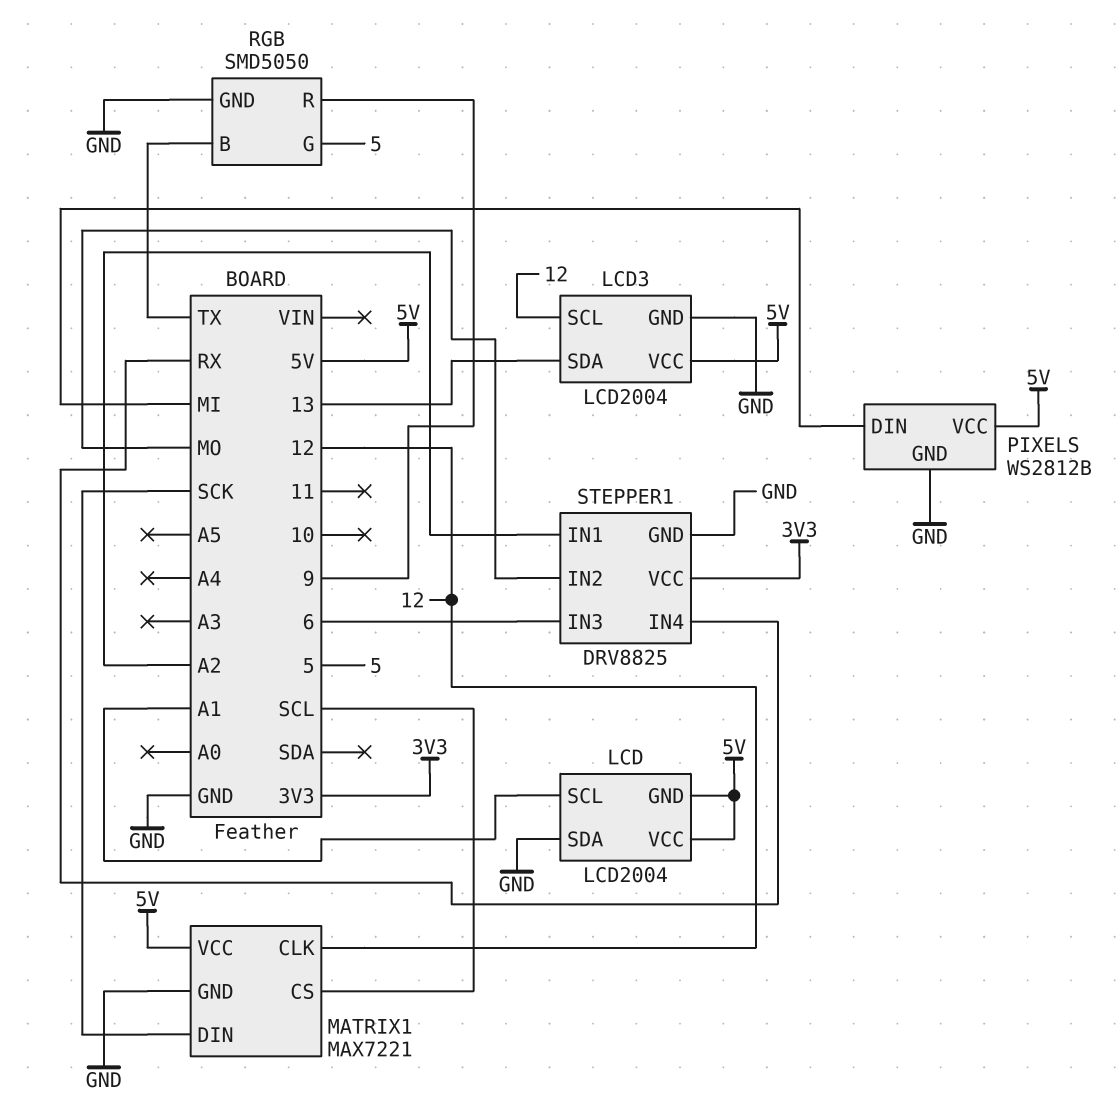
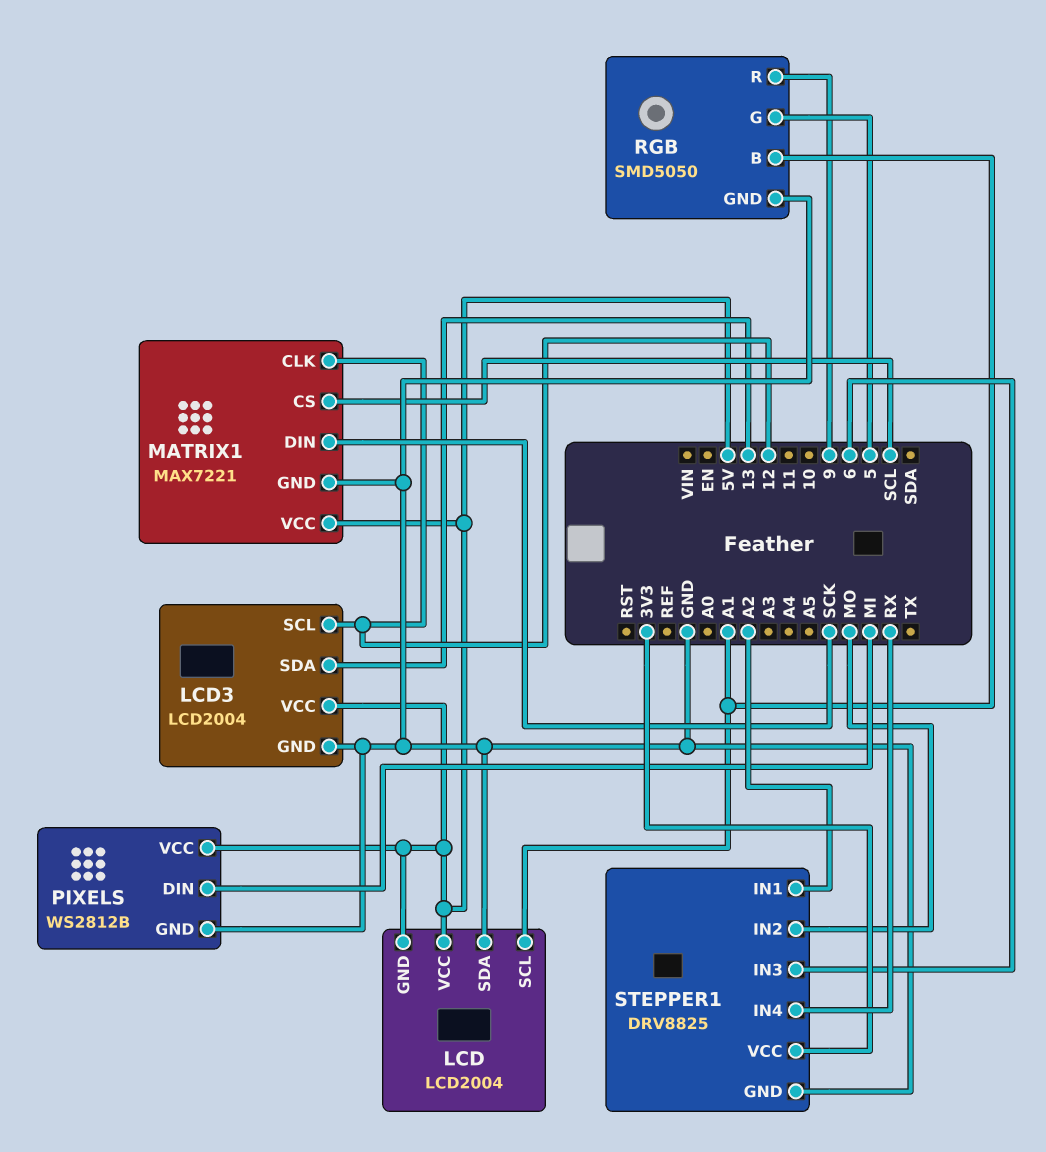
RGB pin B: TX -> A1

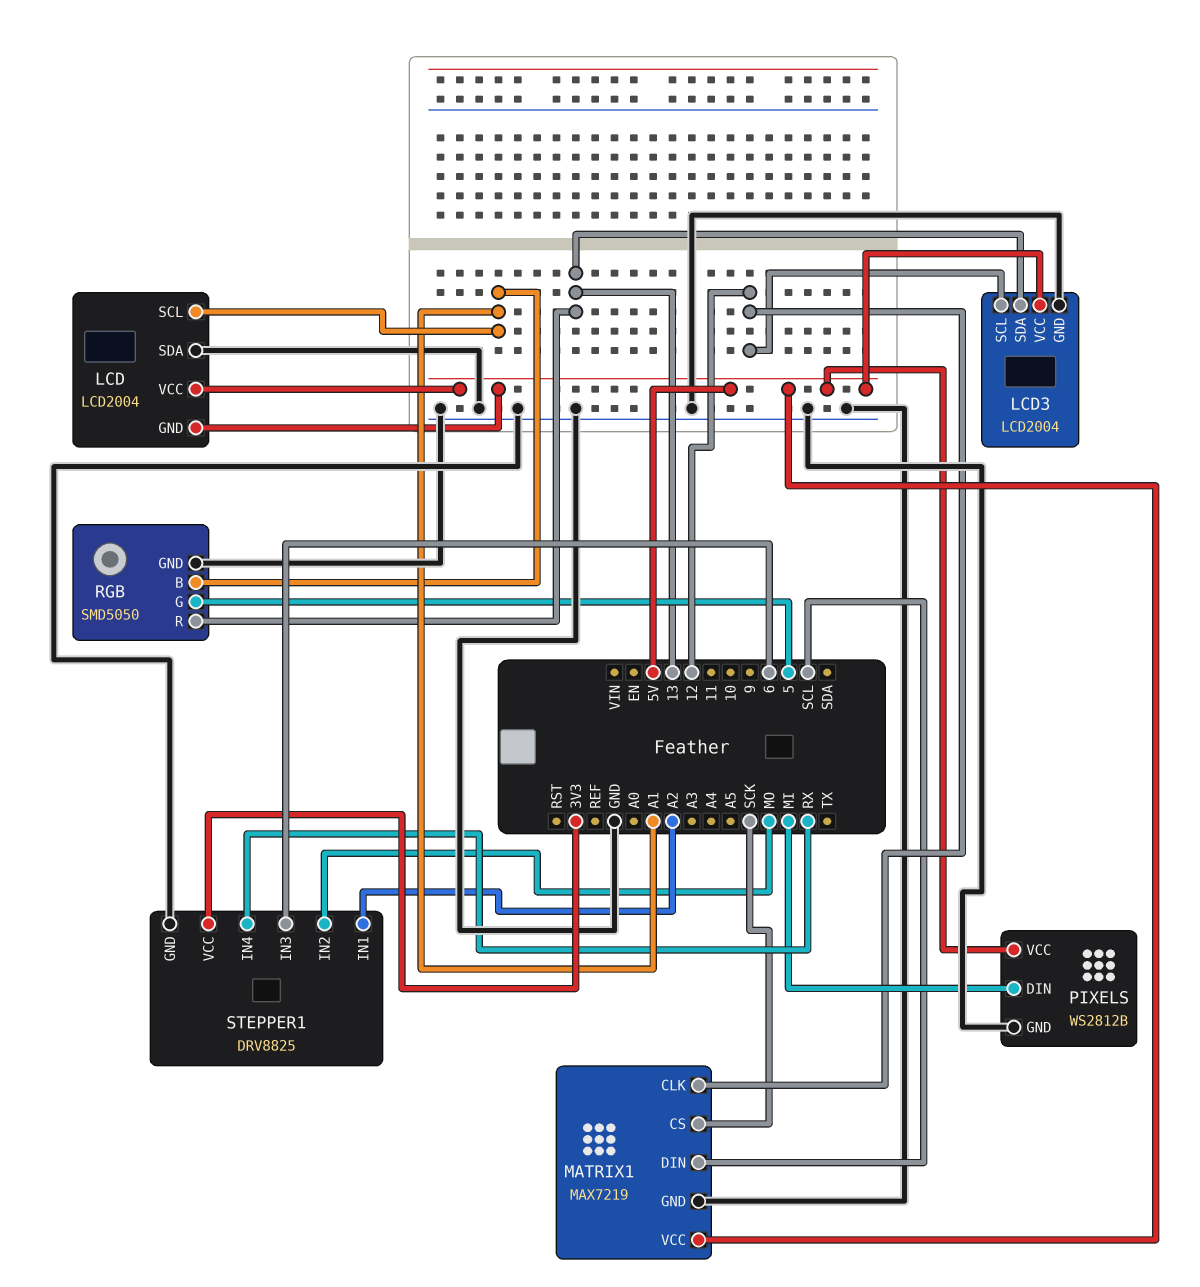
MATRIX1: MAX7221 -> MAX7219
MATRIX1 pin CS: SCL -> SCK
MATRIX1 pin DIN: SCK -> SCL
RGB pin R: 9 -> 13

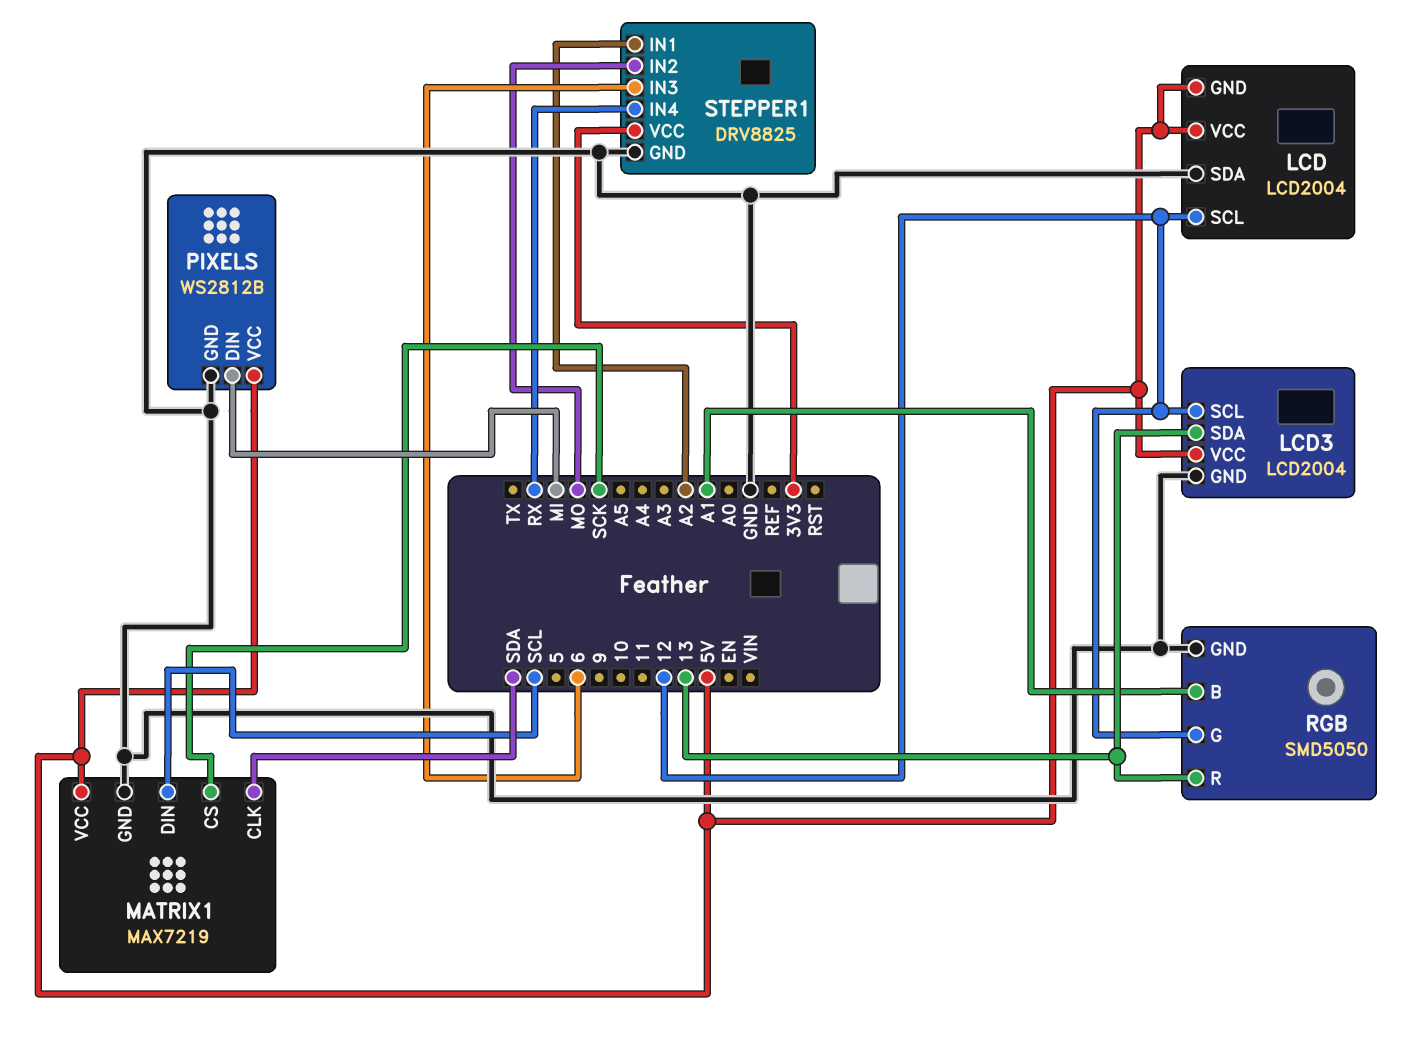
LCD pin SCL: A1 -> 12
MATRIX1 pin CLK: 12 -> SDA
RGB pin G: 5 -> 12

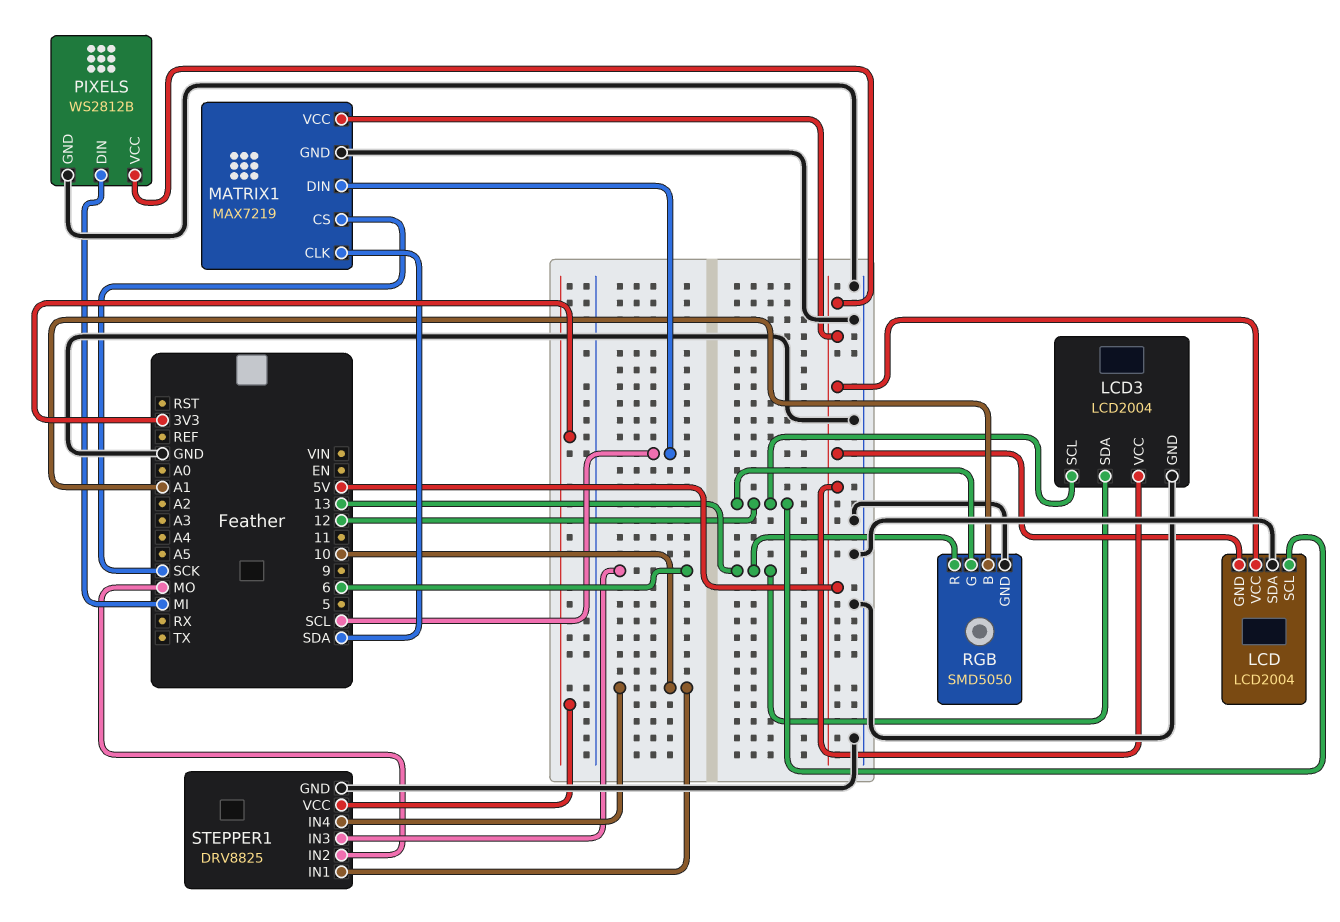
STEPPER1 pin IN1: A2 -> 10
STEPPER1 pin IN4: RX -> 10

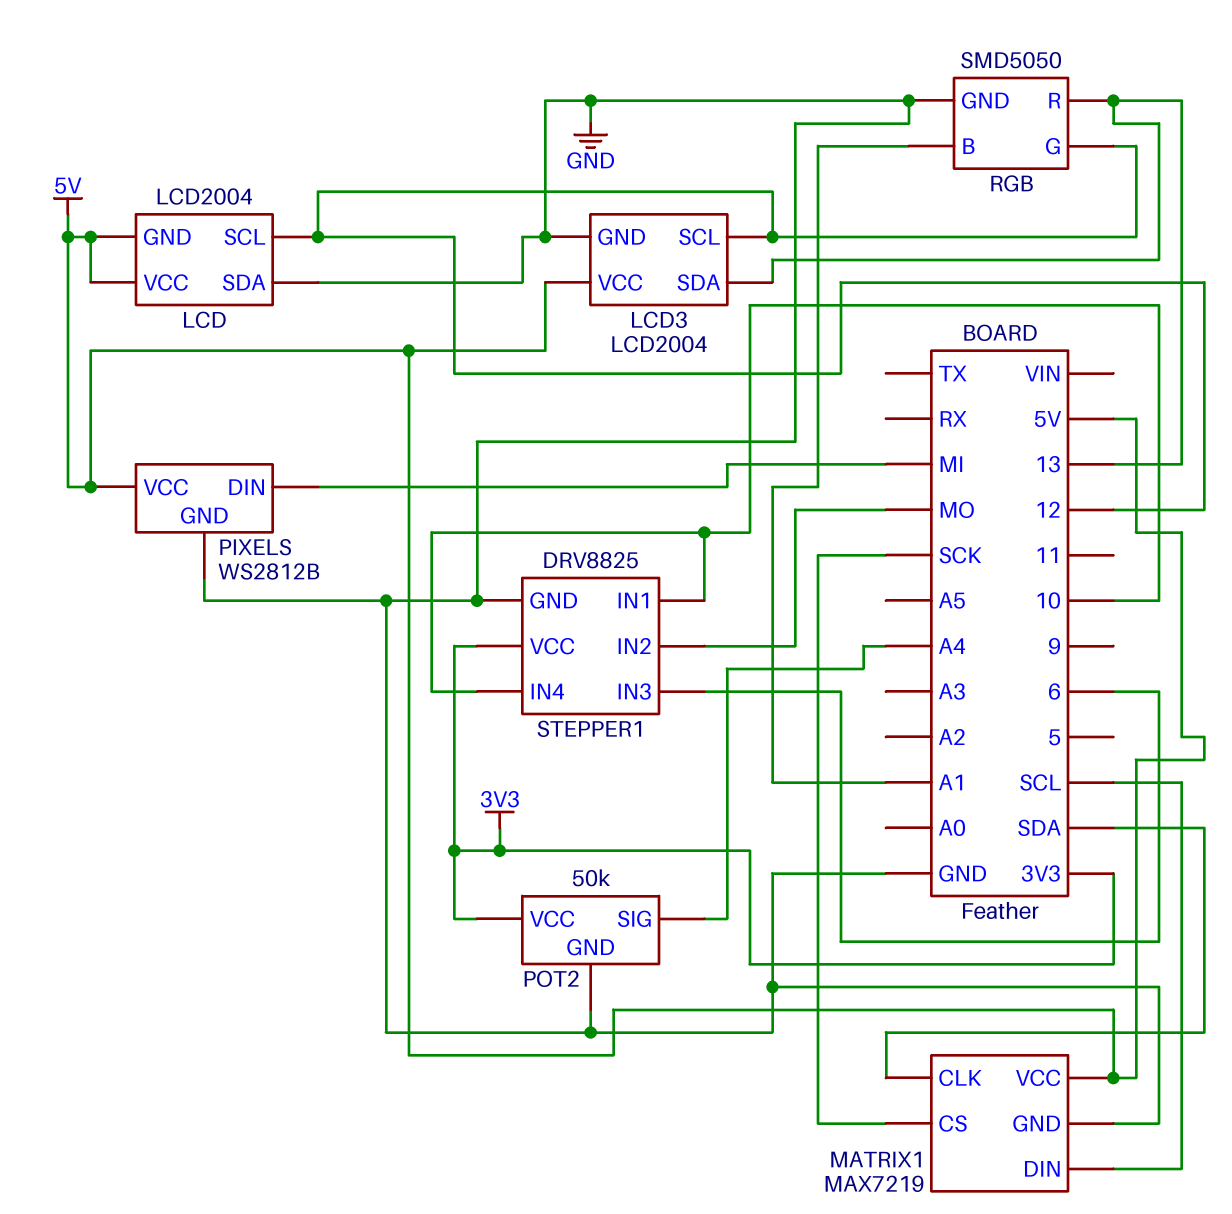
POT2: none -> 50k
POT2 pin GND: none -> GND
POT2 pin SIG: none -> A4
POT2 pin VCC: none -> 3V3

